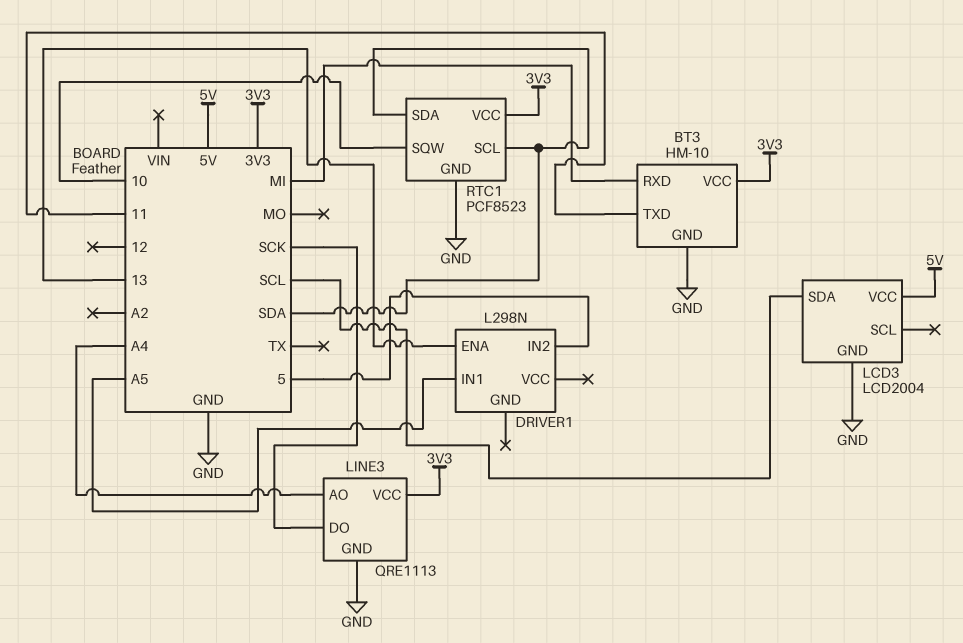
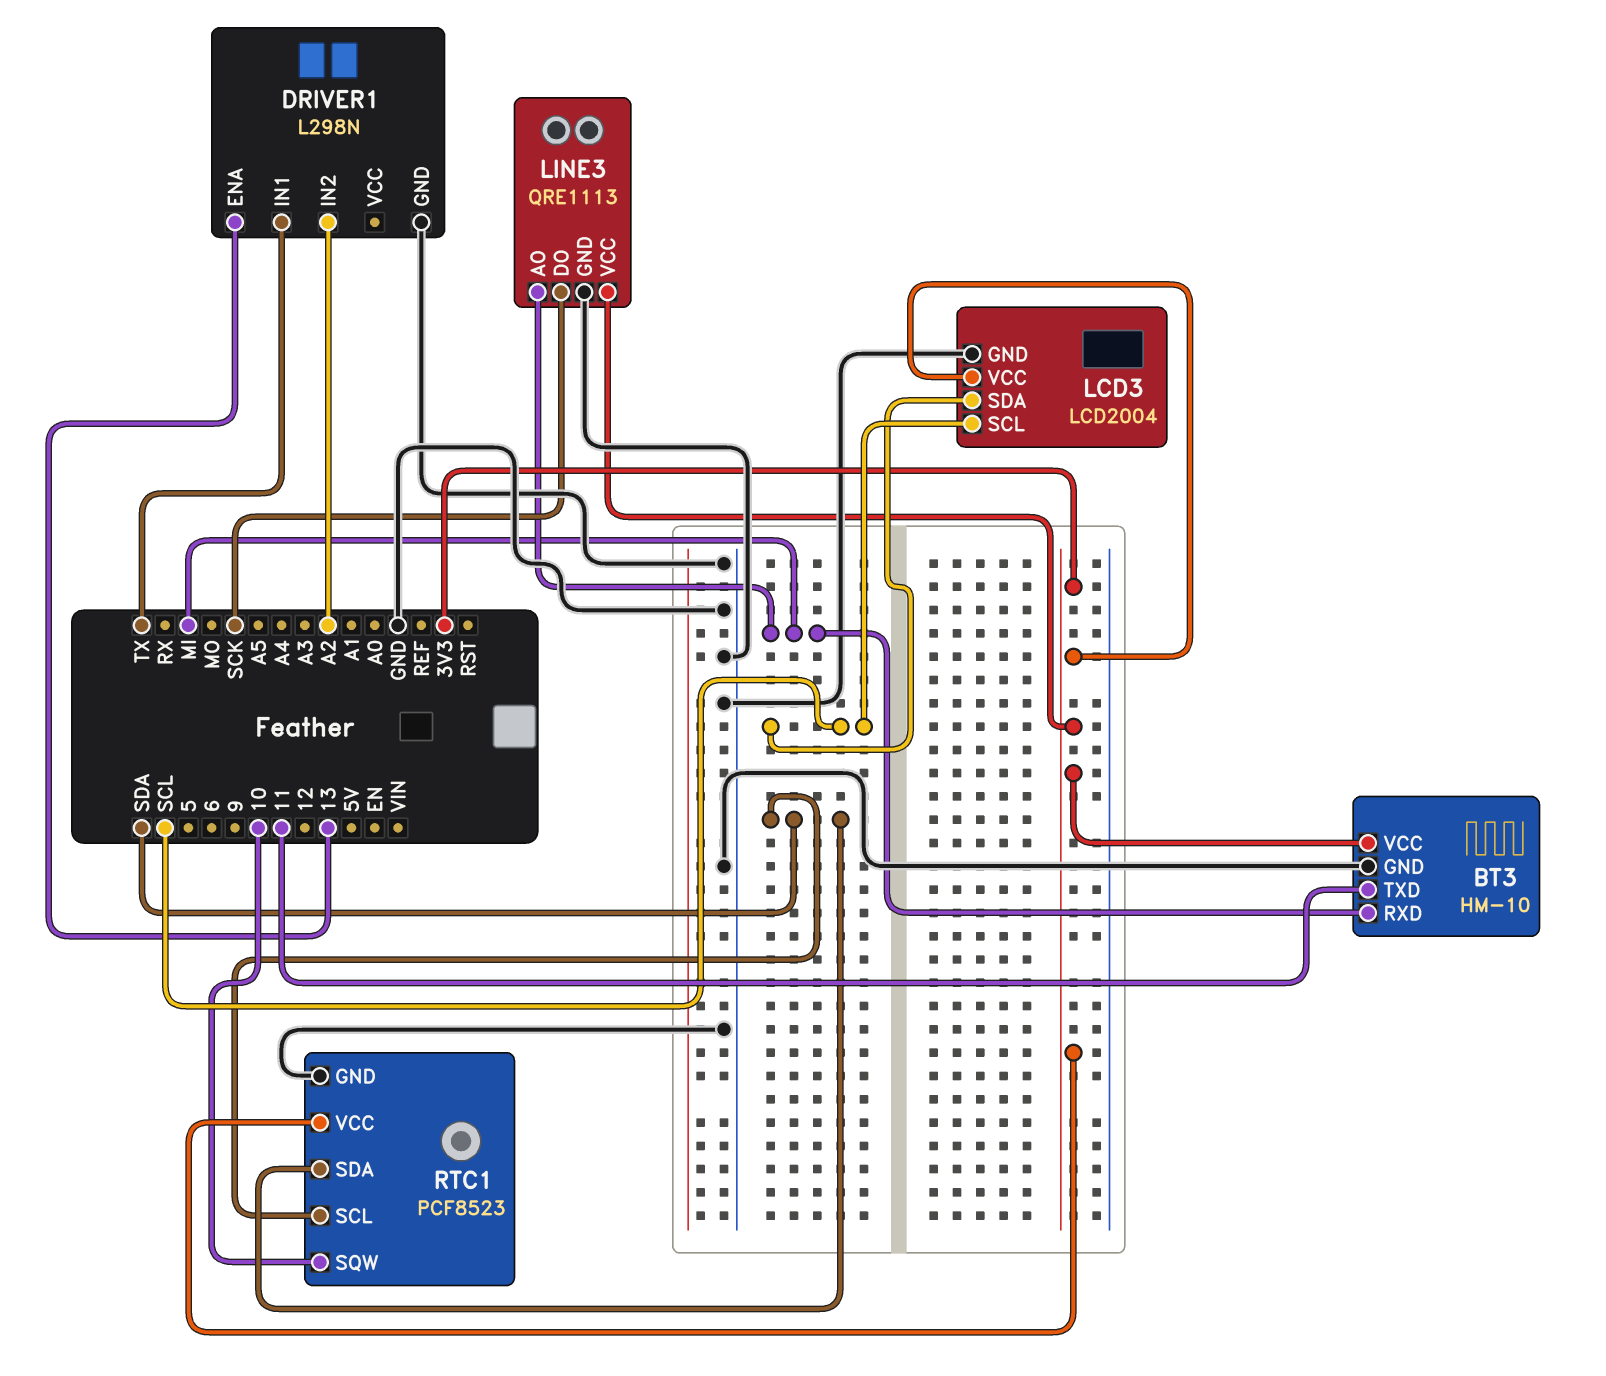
DRIVER1 pin GND: none -> GND
DRIVER1 pin IN1: A5 -> TX
DRIVER1 pin IN2: 5 -> A2
LCD3 pin SCL: none -> SCL
LCD3 pin VCC: 5V -> 3V3
LINE3 pin AO: A4 -> MI

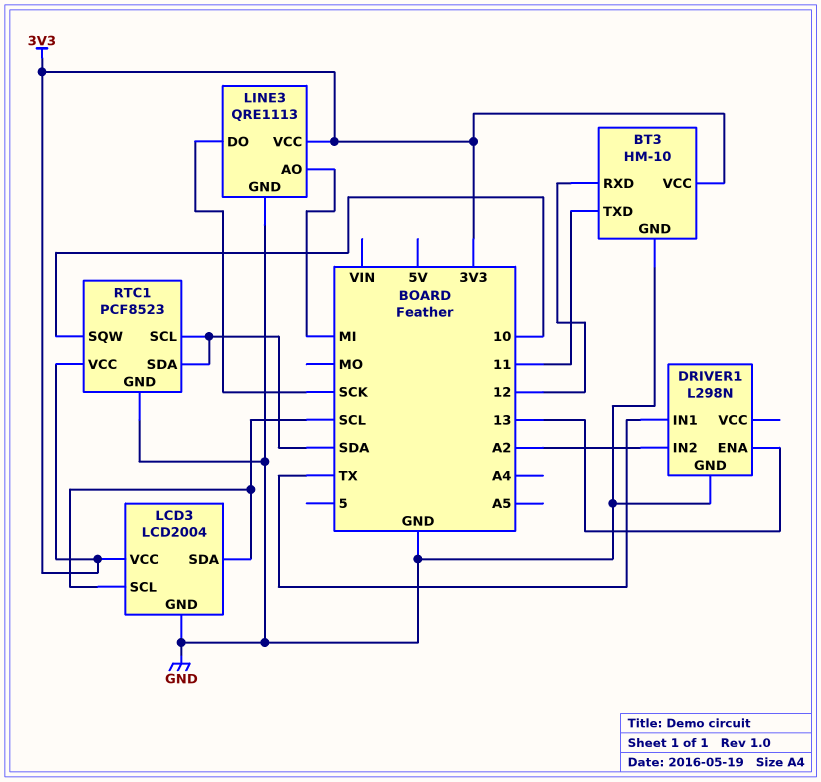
BT3 pin RXD: MI -> 12

